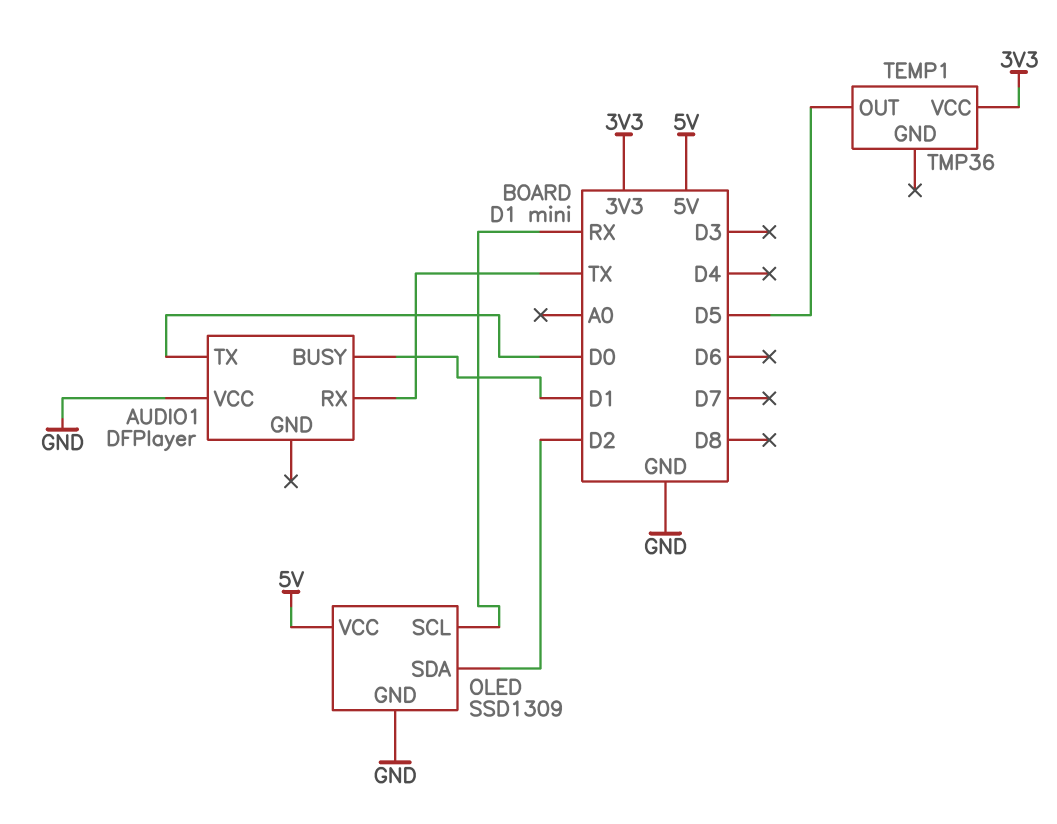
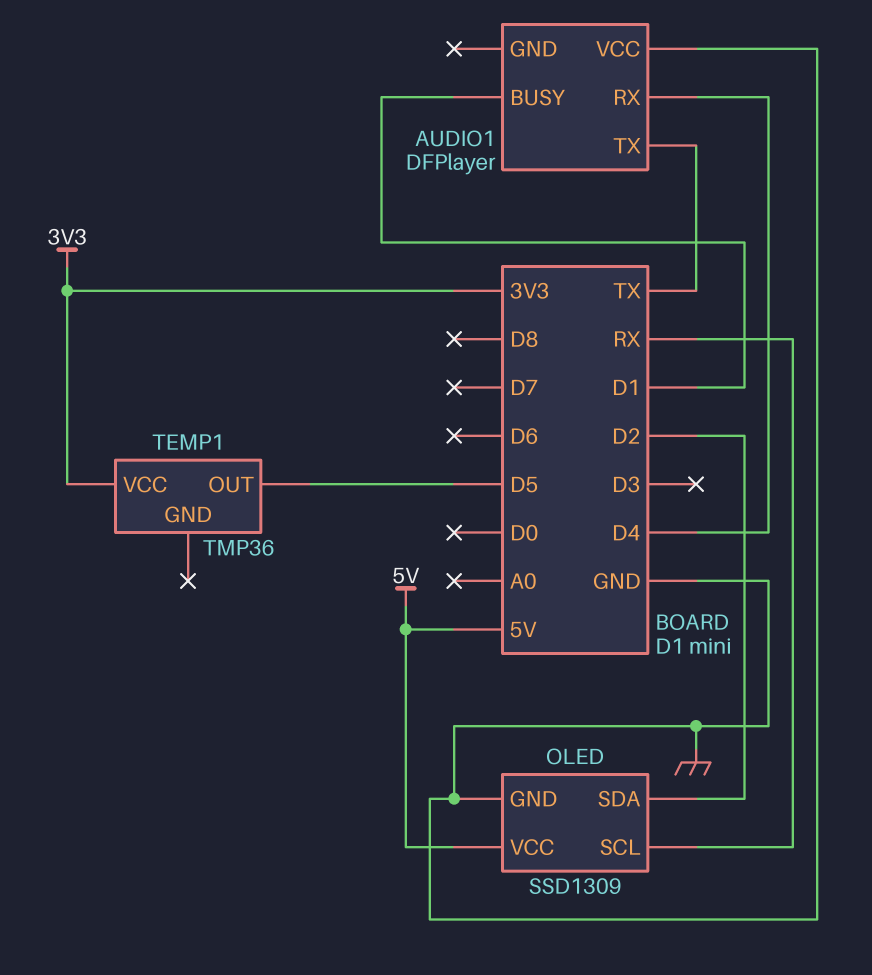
AUDIO1 pin RX: TX -> D4
AUDIO1 pin TX: D0 -> TX

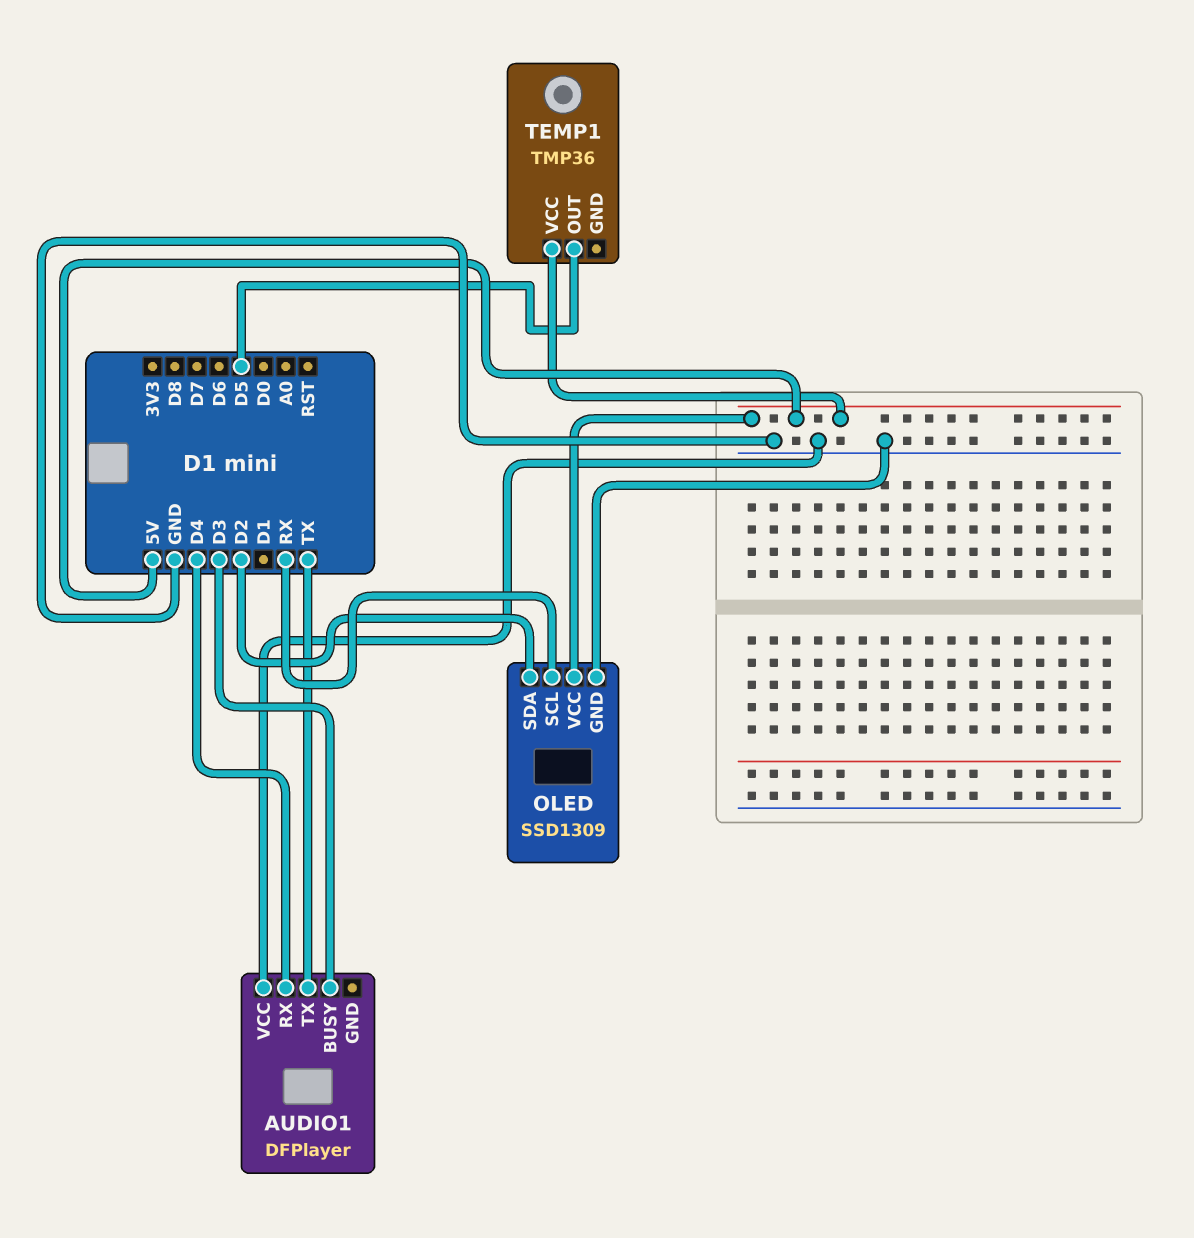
AUDIO1 pin BUSY: D1 -> D3
TEMP1 pin VCC: 3V3 -> 5V

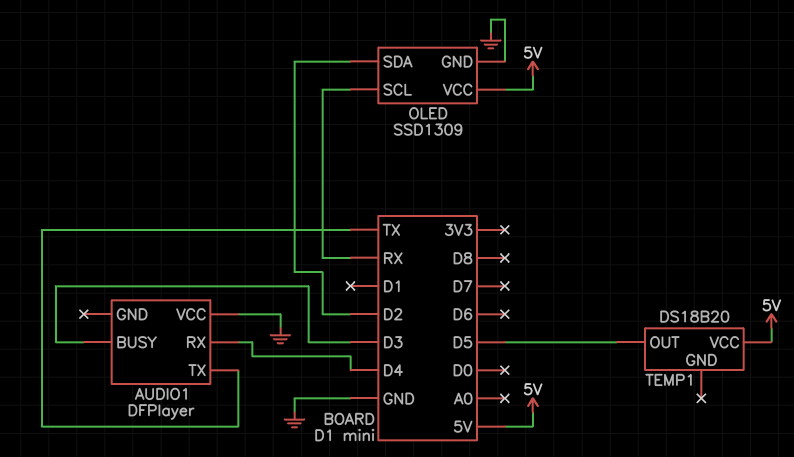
TEMP1: TMP36 -> DS18B20

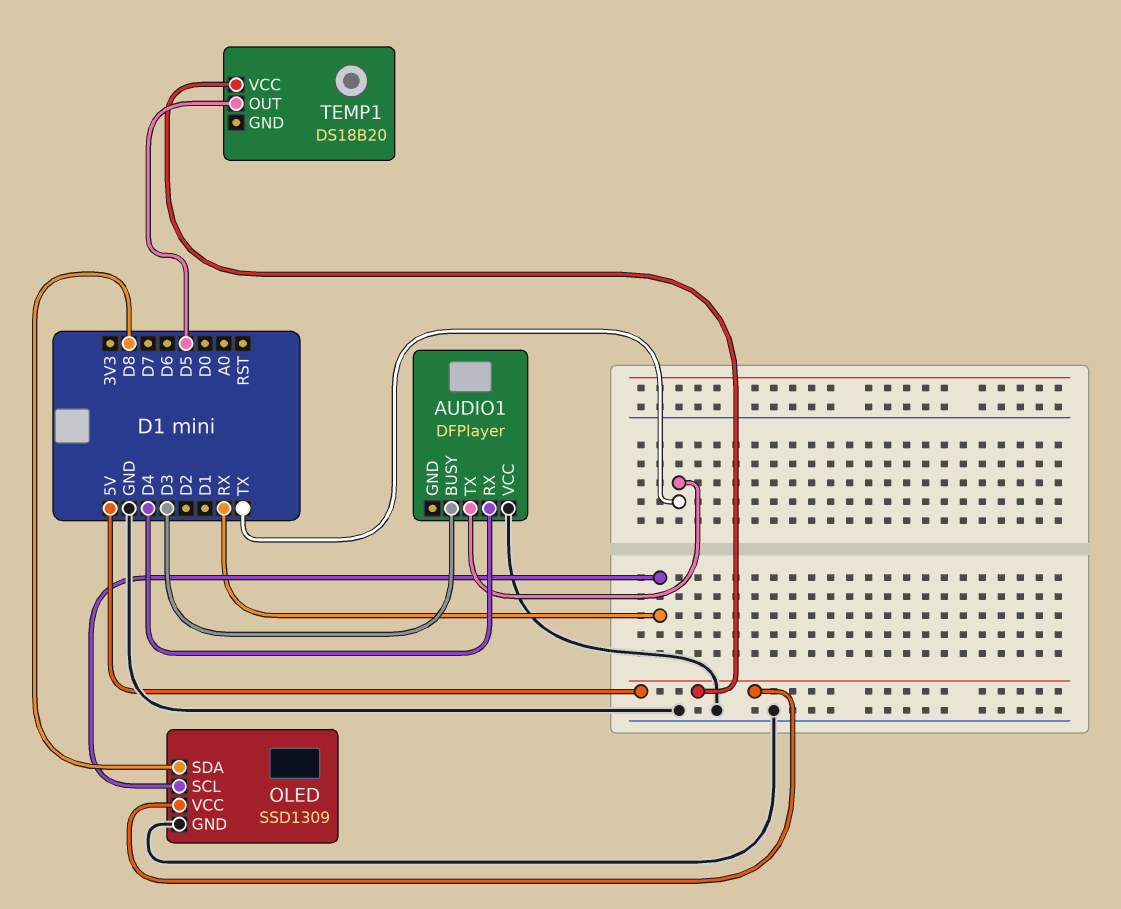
OLED pin SDA: D2 -> D8

